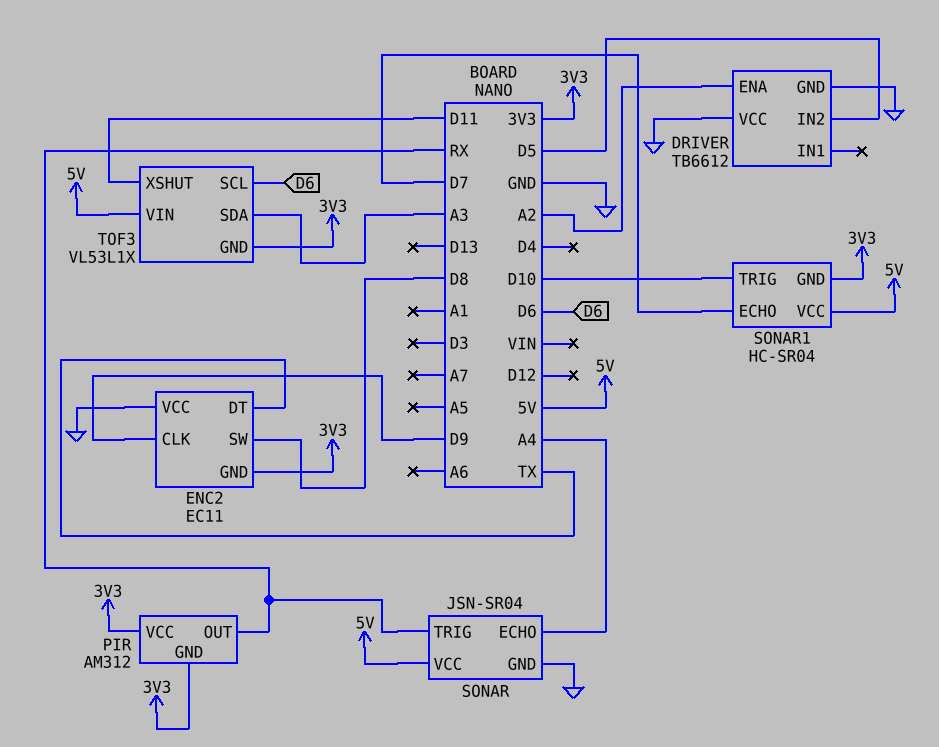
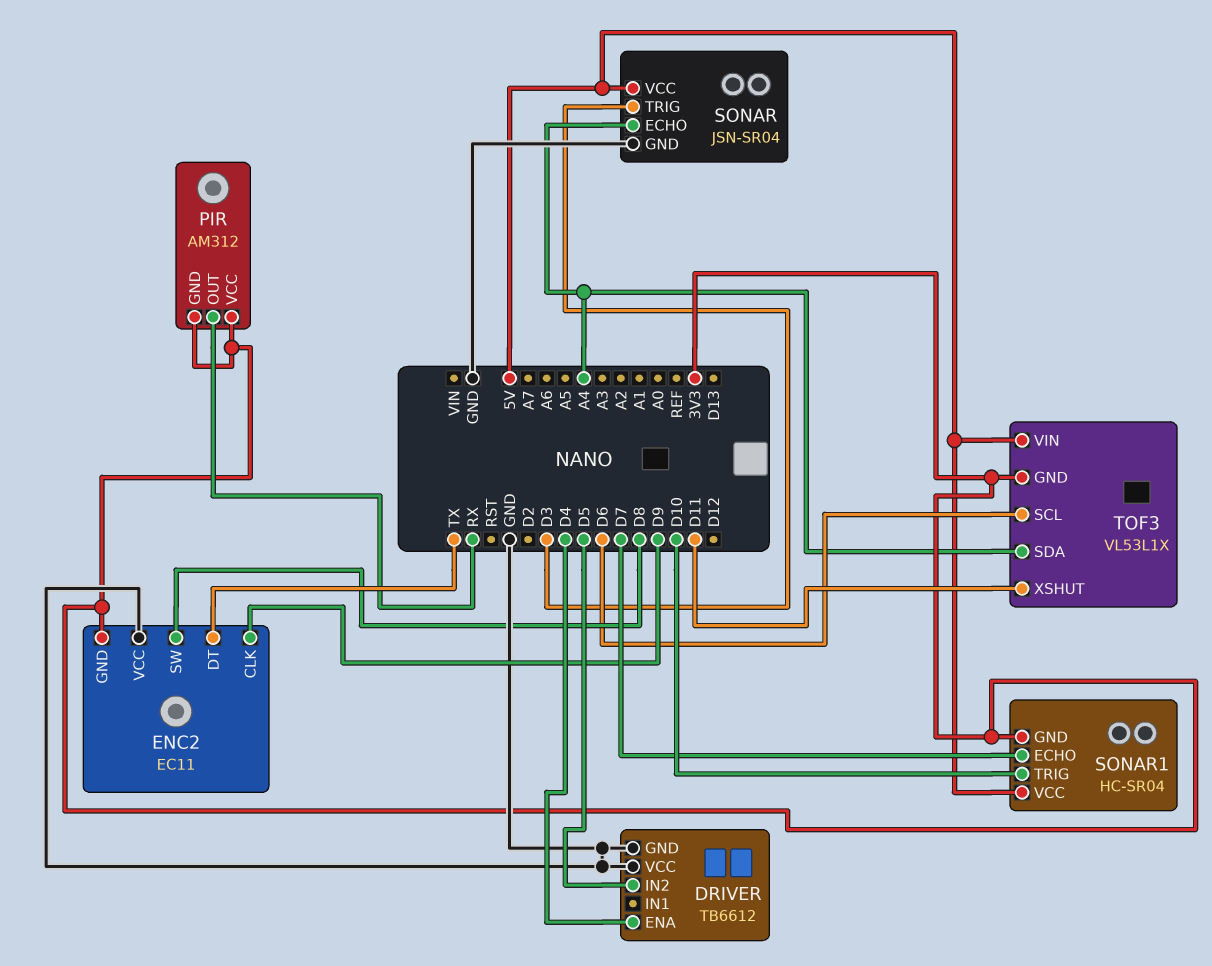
DRIVER pin ENA: A2 -> D4
SONAR pin TRIG: RX -> D3
TOF3 pin SDA: A3 -> A4

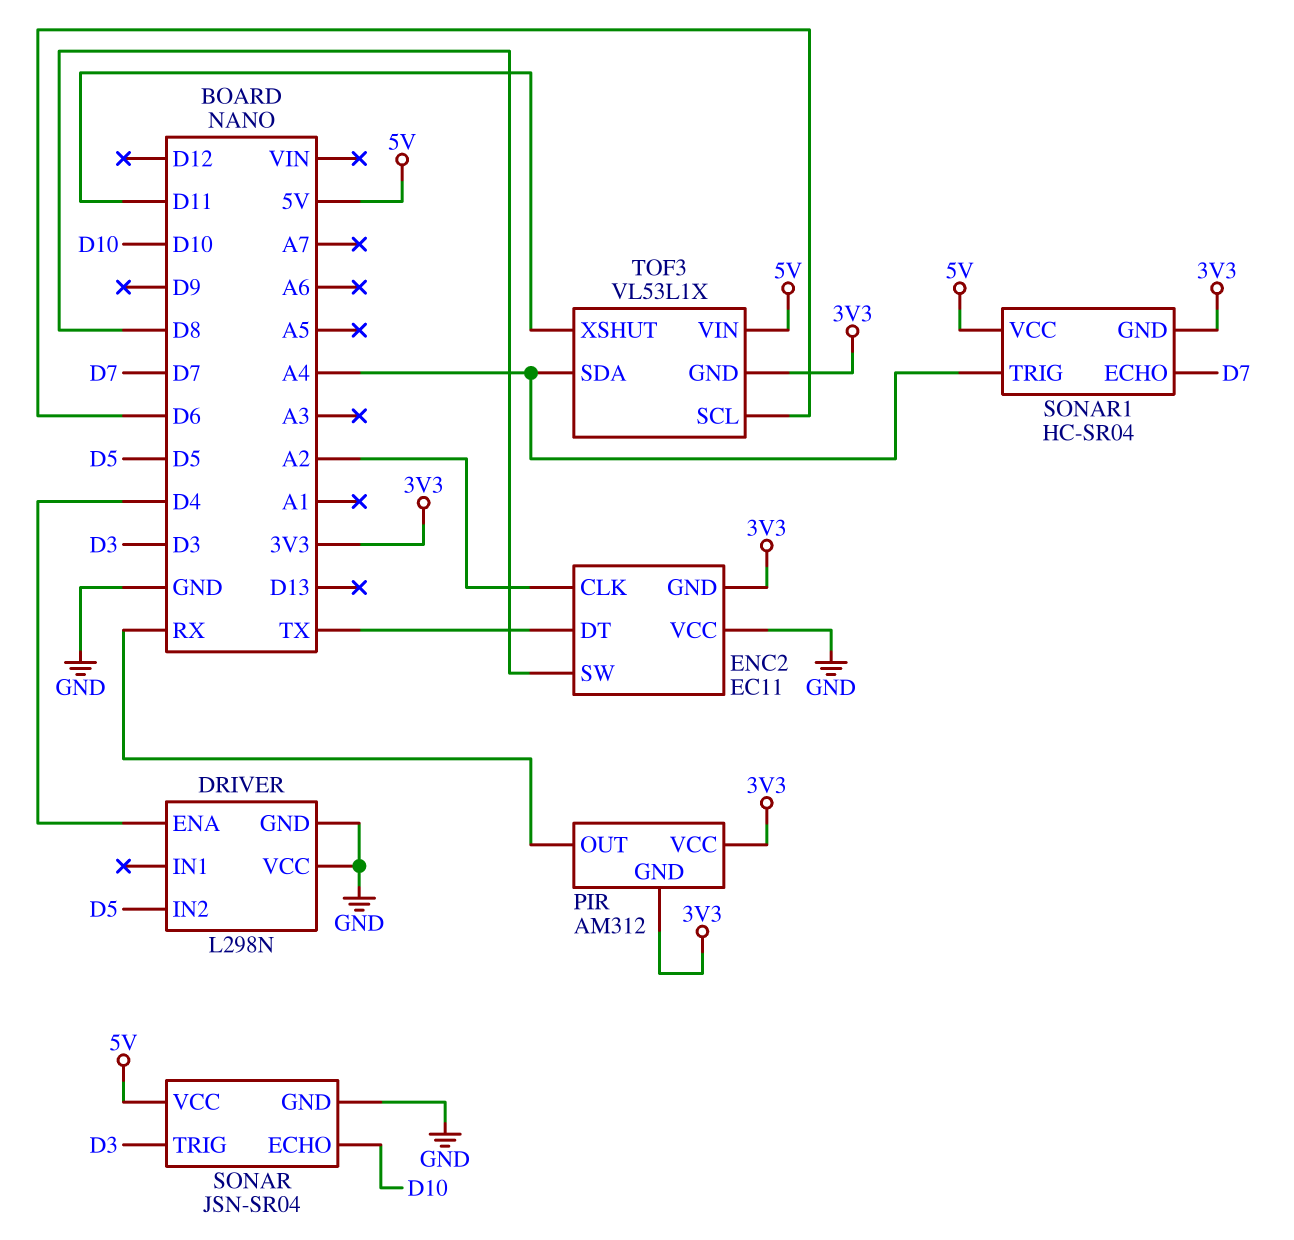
DRIVER: TB6612 -> L298N
ENC2 pin CLK: D9 -> A2
SONAR pin ECHO: A4 -> D10
SONAR1 pin TRIG: D10 -> A4

